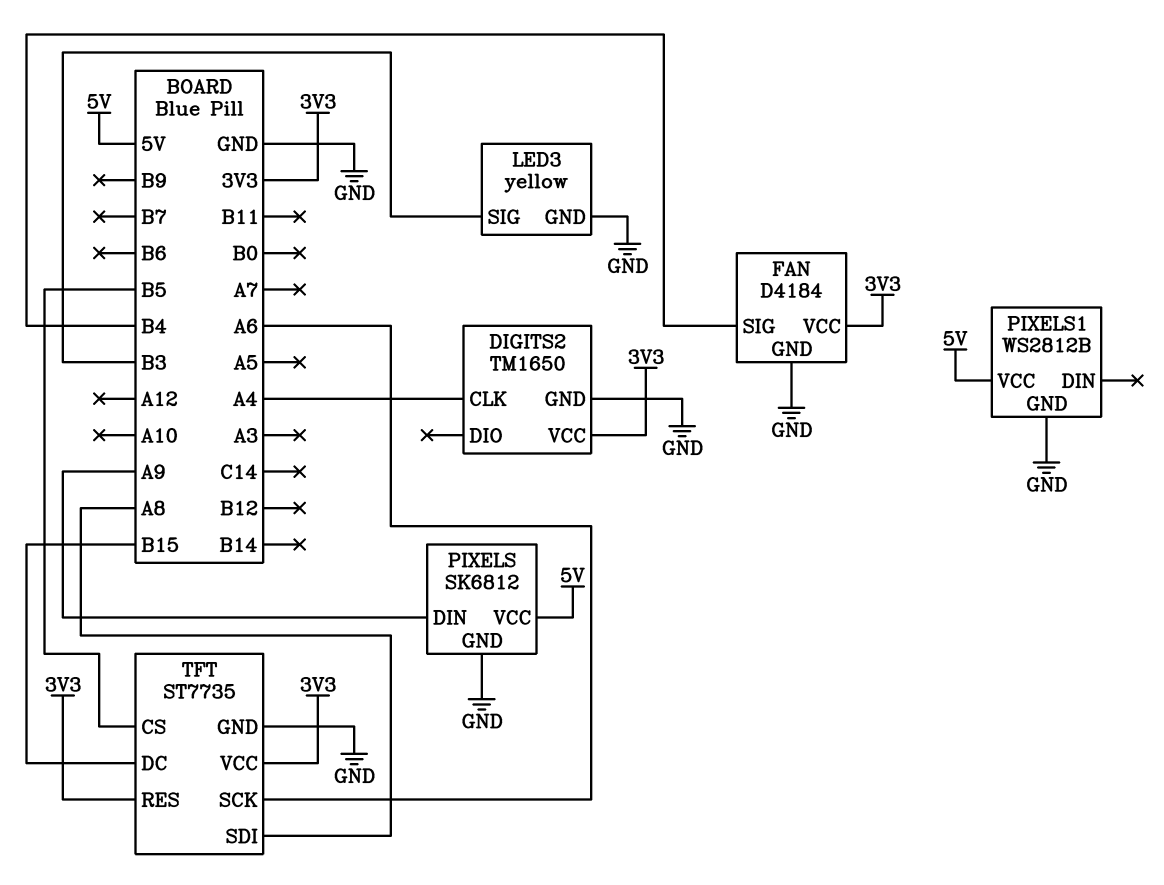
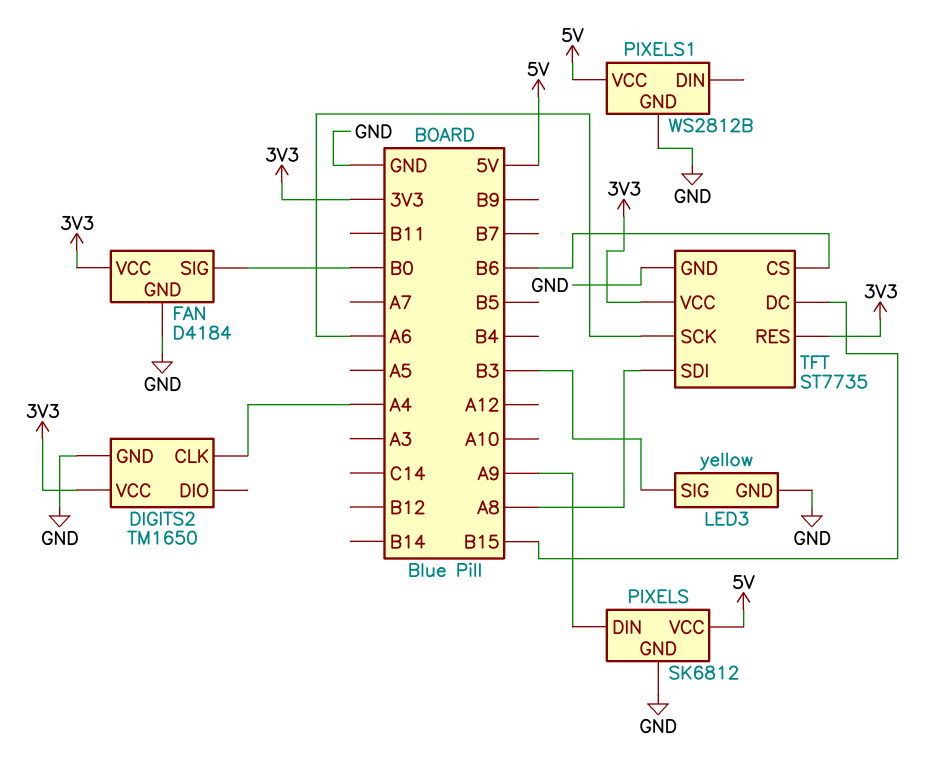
FAN pin SIG: B4 -> B0
TFT pin CS: B5 -> B6

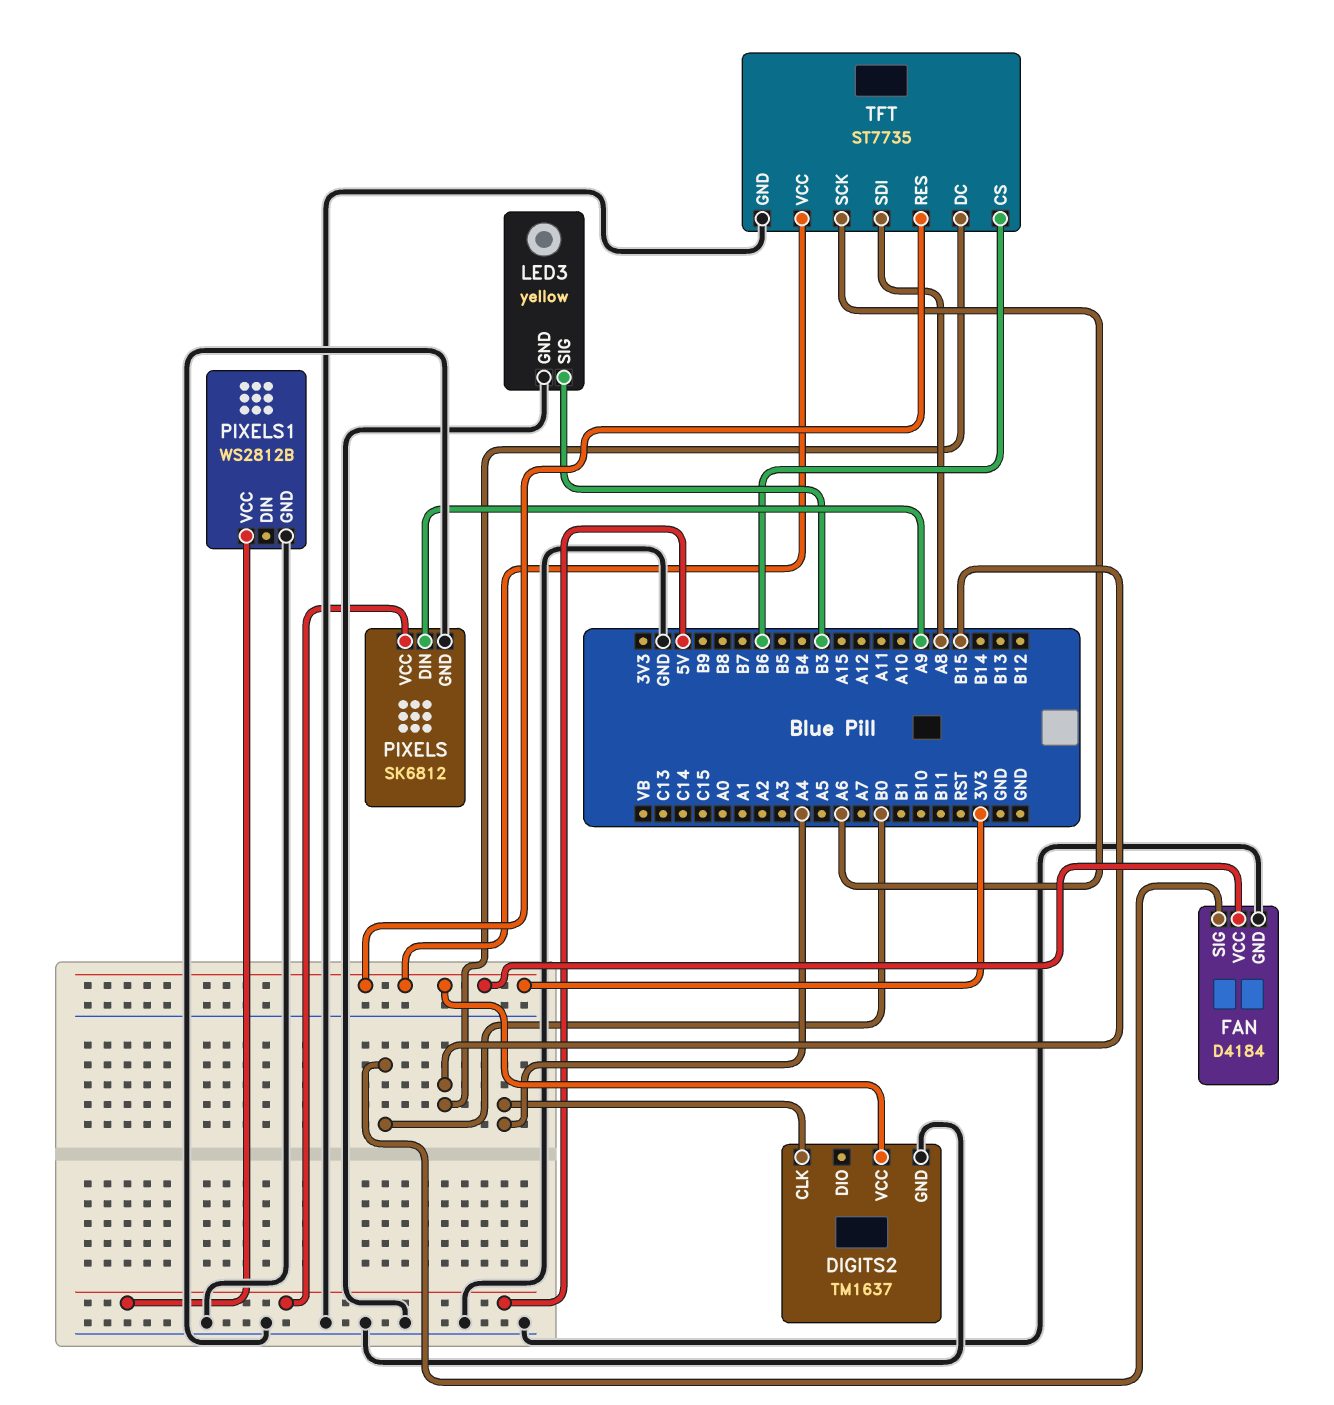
DIGITS2: TM1650 -> TM1637

